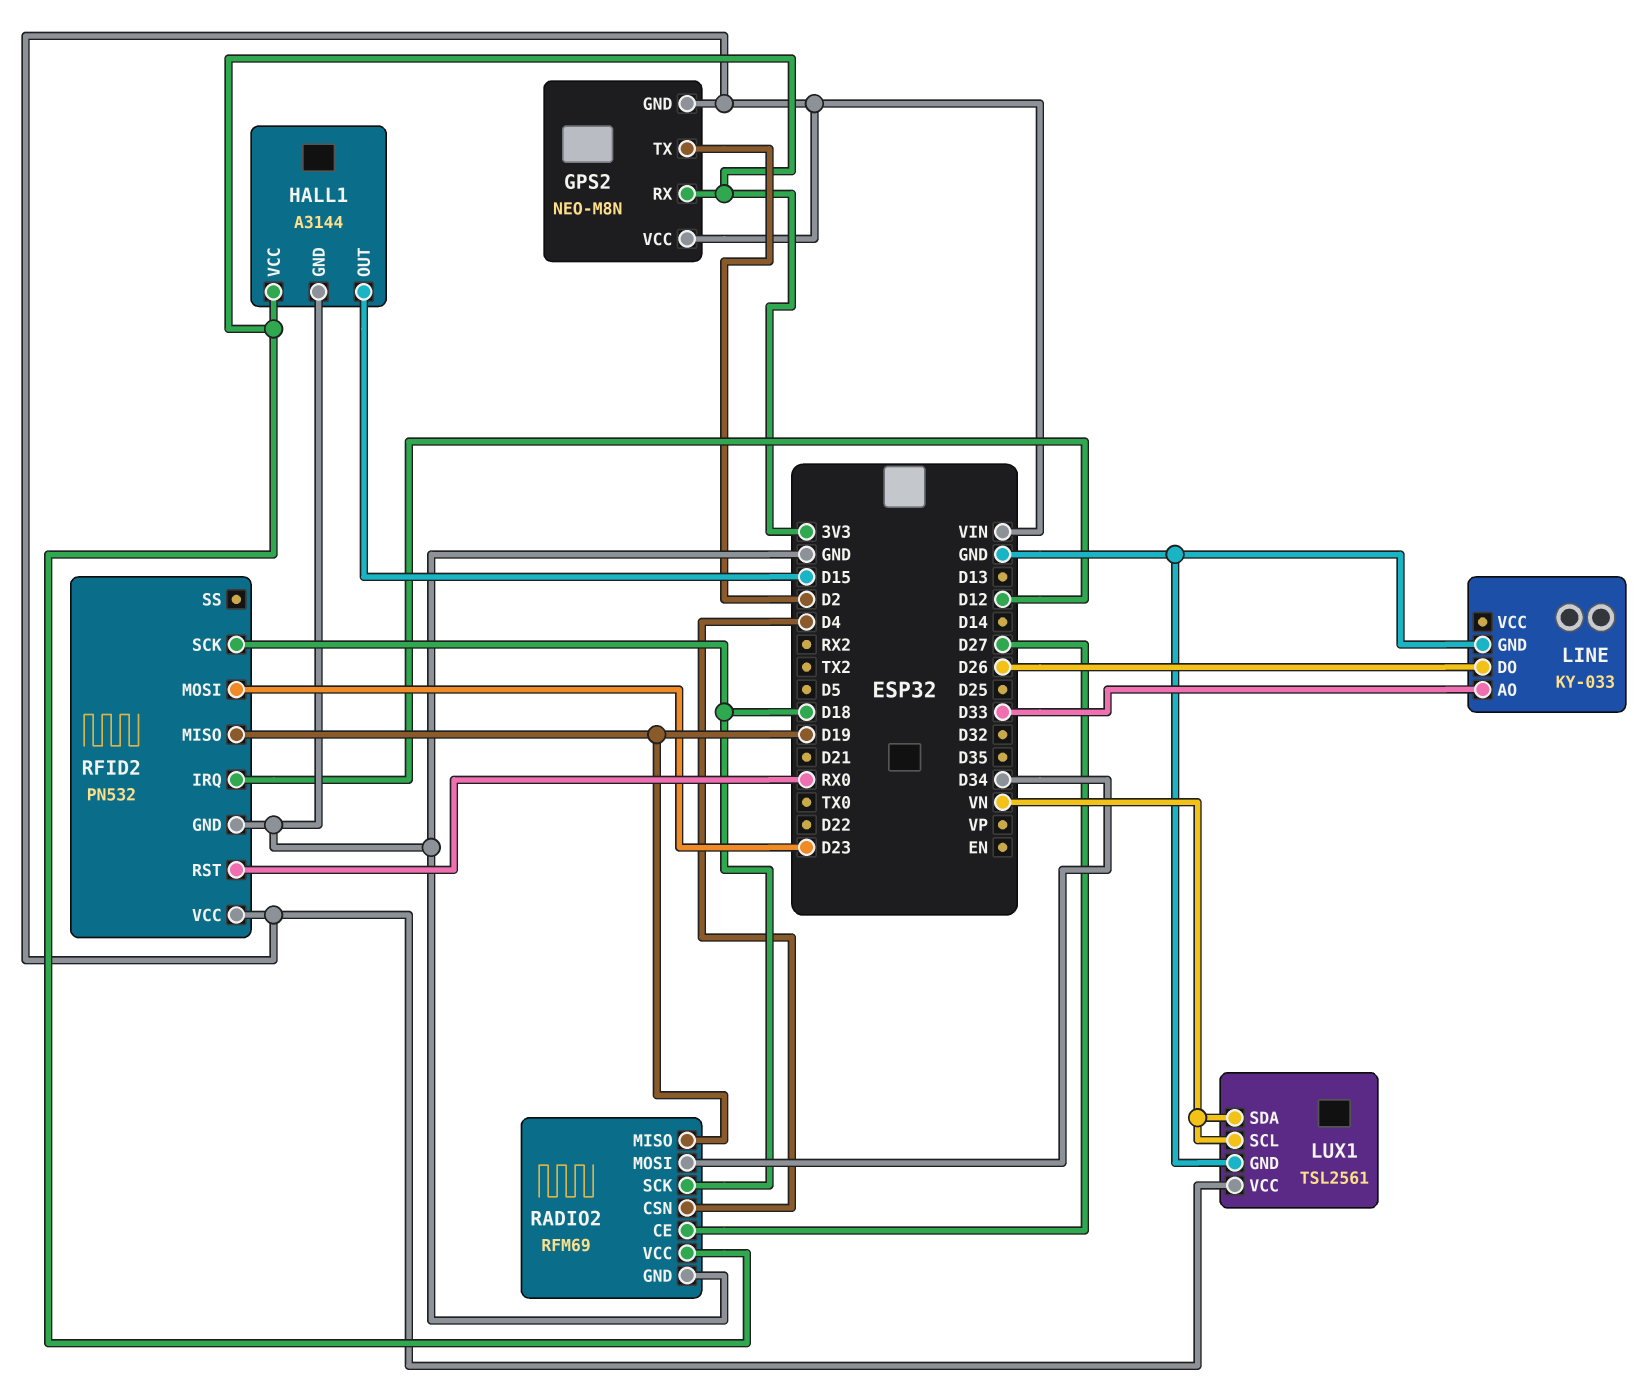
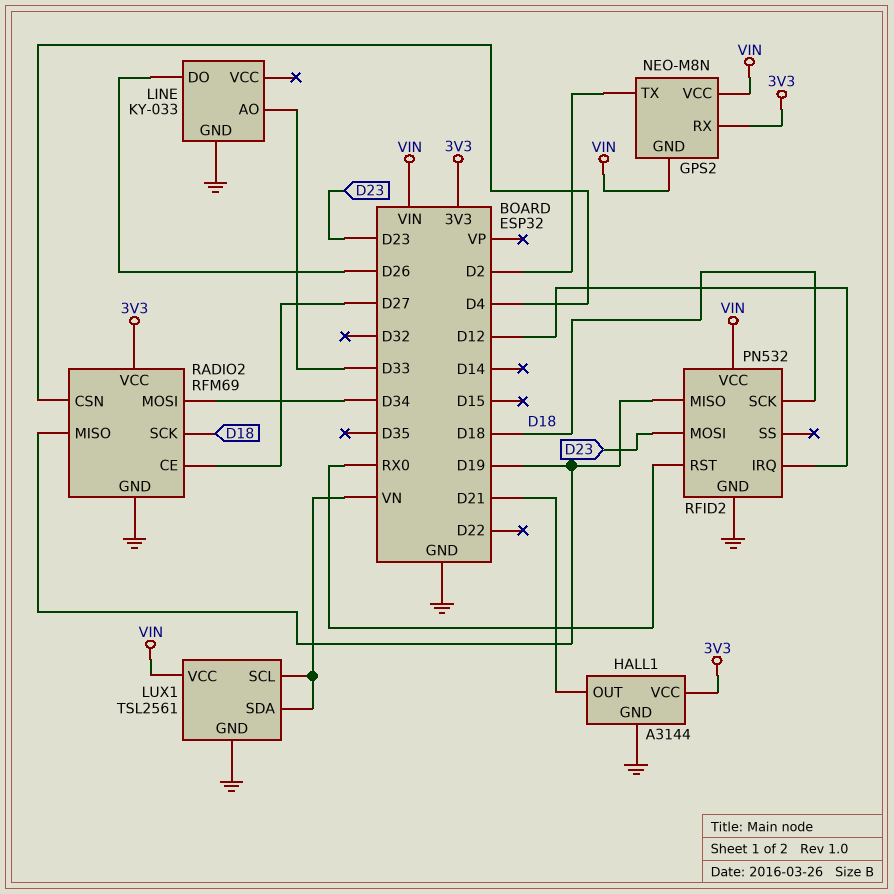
HALL1 pin OUT: D15 -> D21

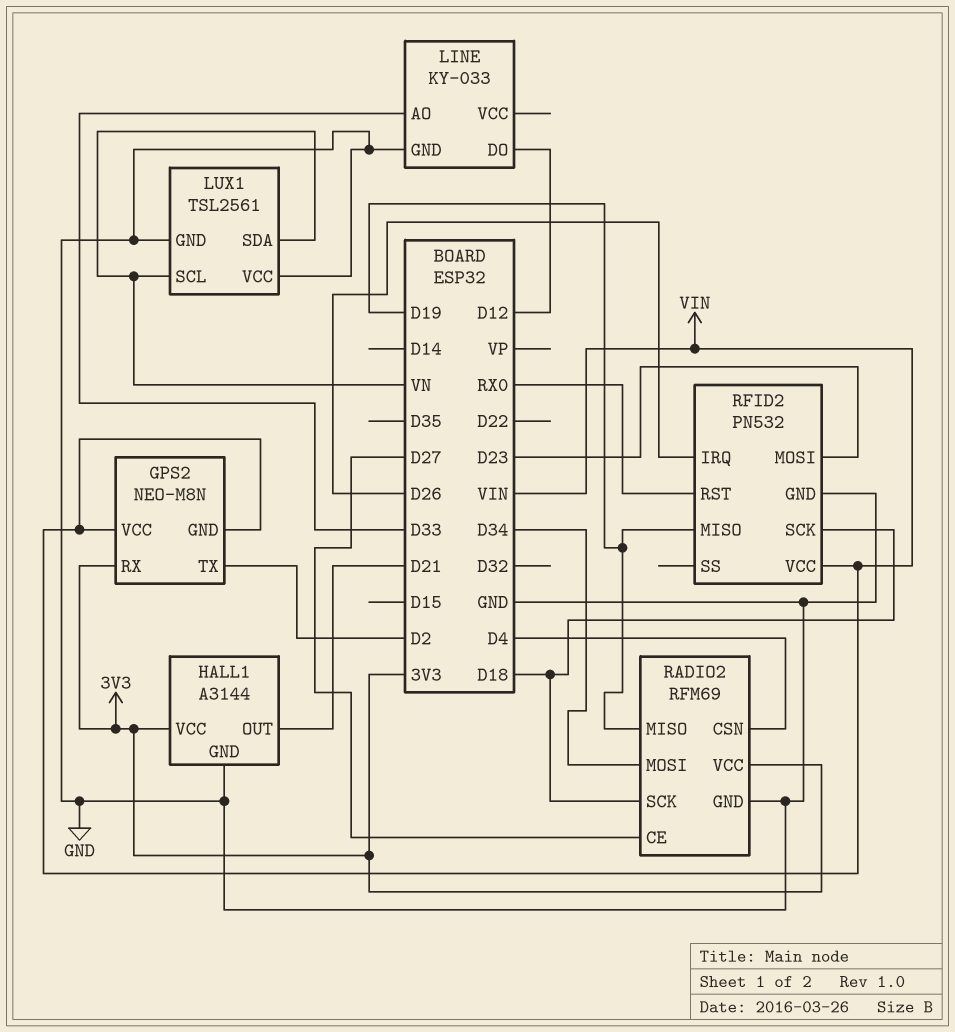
LINE pin DO: D26 -> D12
LUX1 pin VCC: VIN -> GND
RFID2 pin IRQ: D12 -> D26

